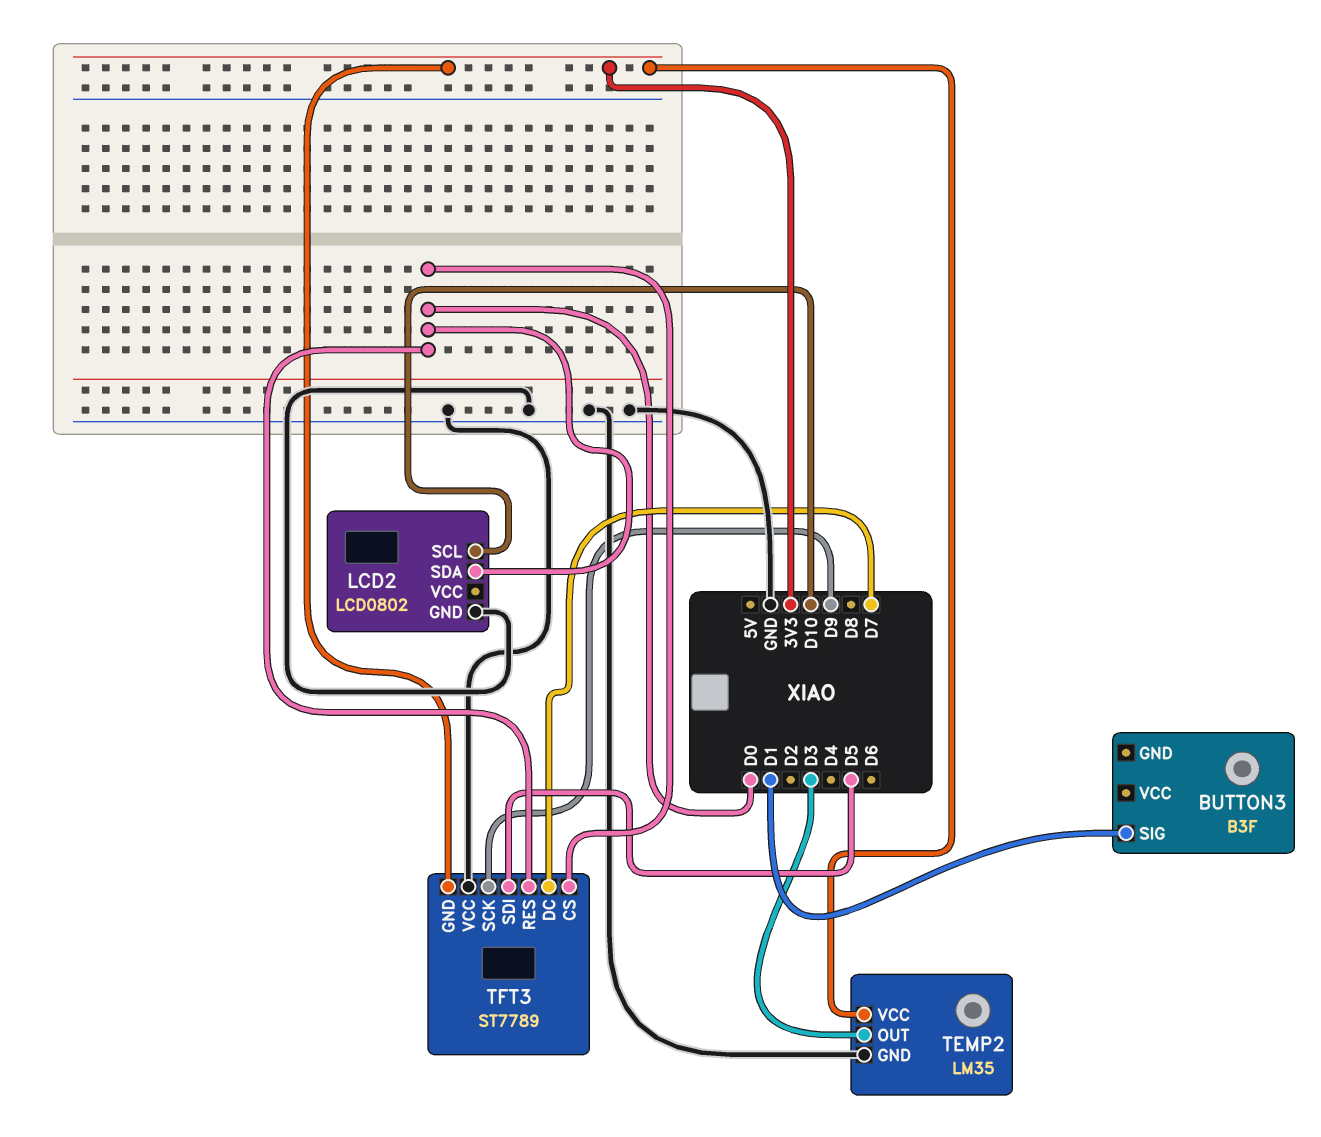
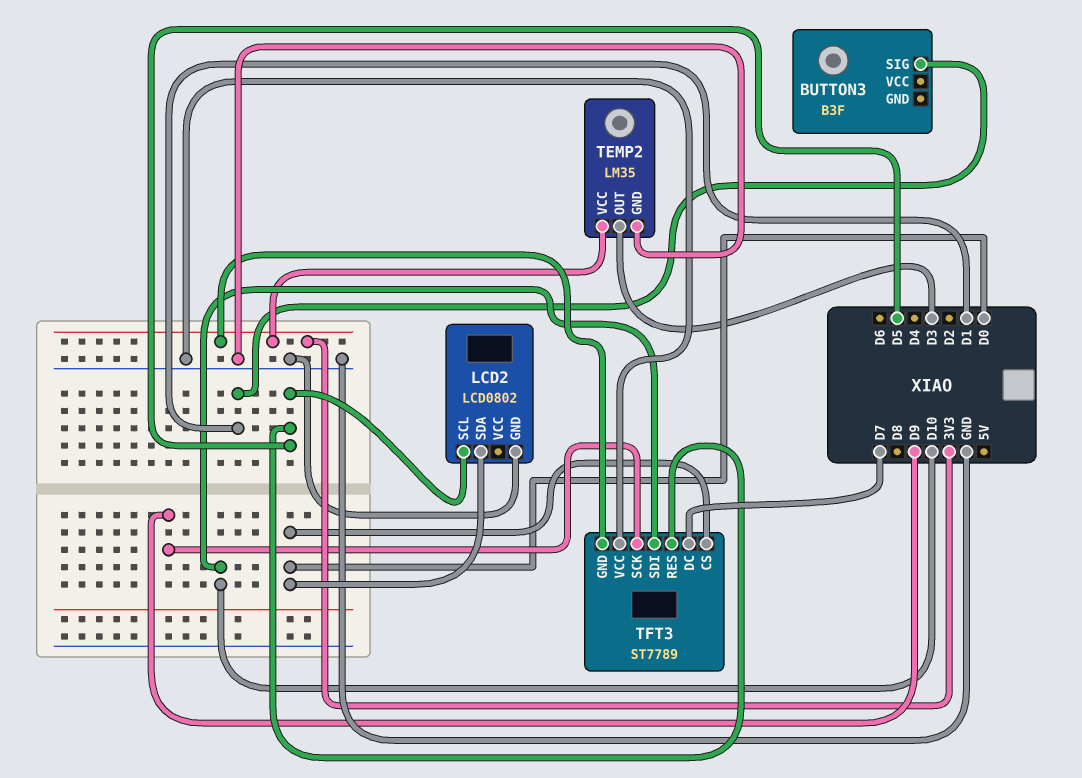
LCD2 pin SCL: D10 -> D5
TFT3 pin RES: D0 -> D5
TFT3 pin SDI: D5 -> D10

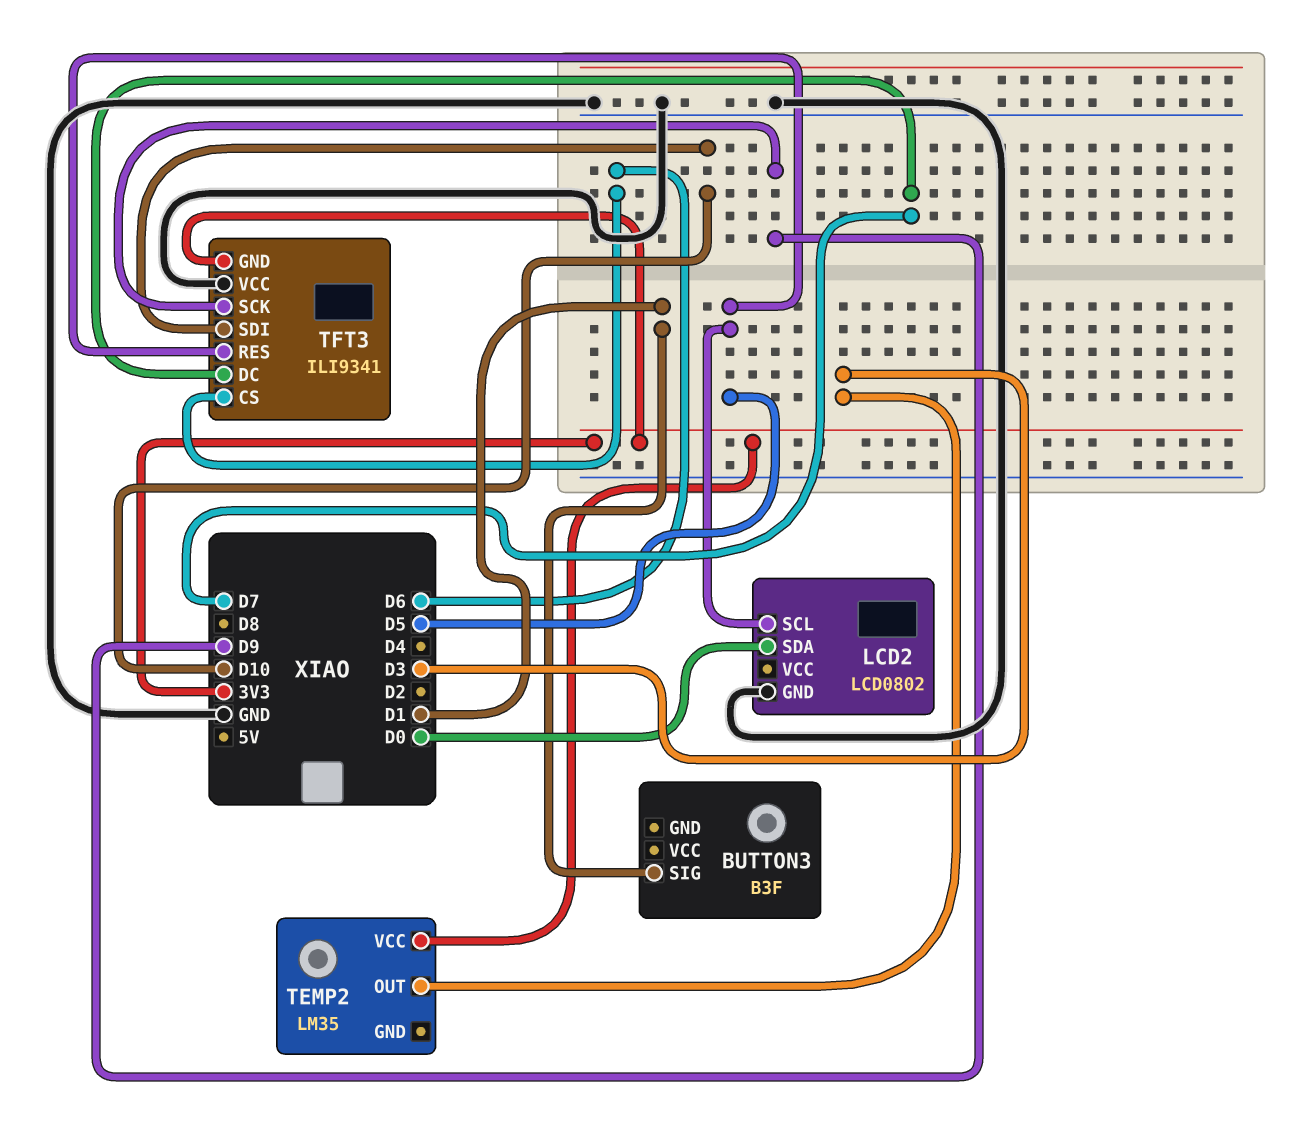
TEMP2 pin GND: GND -> none
TFT3: ST7789 -> ILI9341
TFT3 pin CS: D0 -> D6

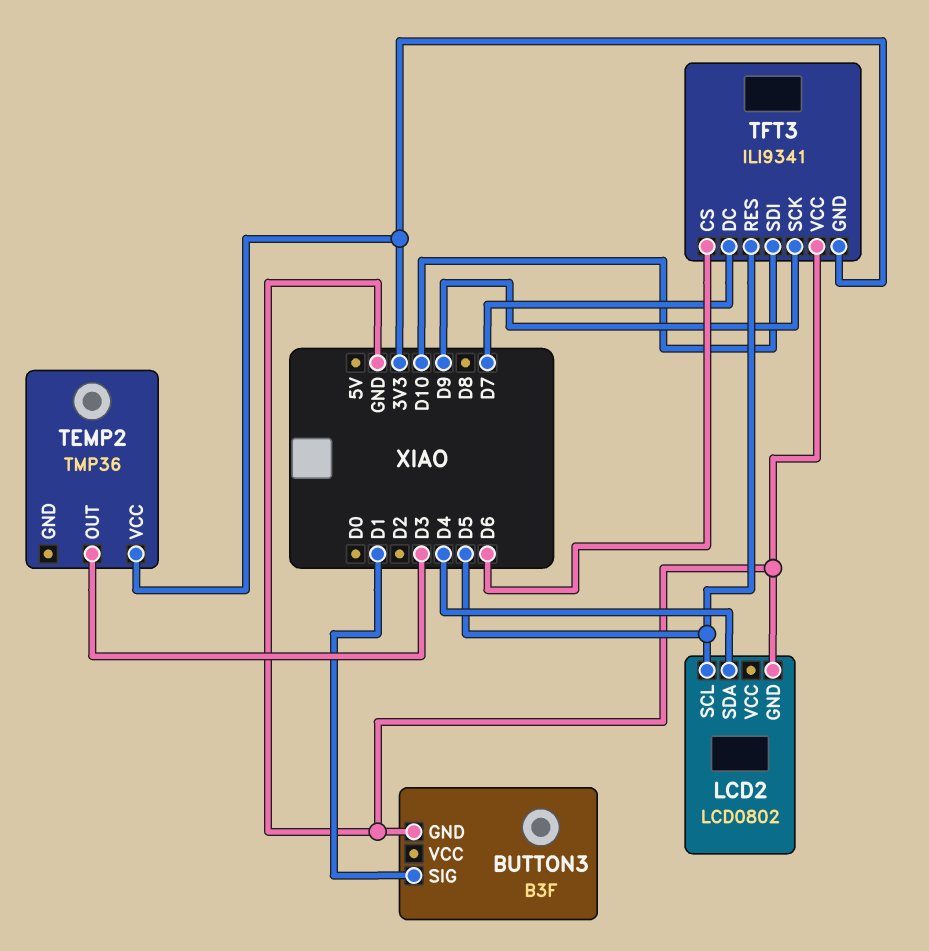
BUTTON3 pin GND: none -> GND
LCD2 pin SDA: D0 -> D4
TEMP2: LM35 -> TMP36

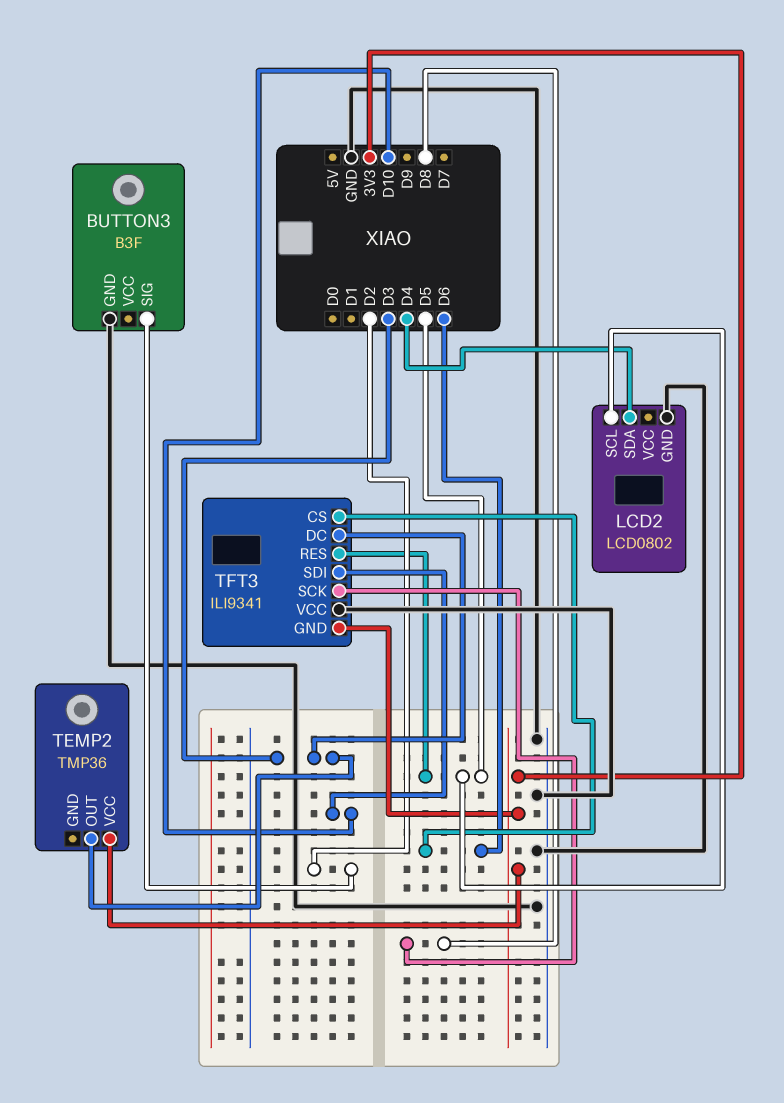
BUTTON3 pin SIG: D1 -> D2
TFT3 pin DC: D7 -> D3
TFT3 pin SCK: D9 -> D8

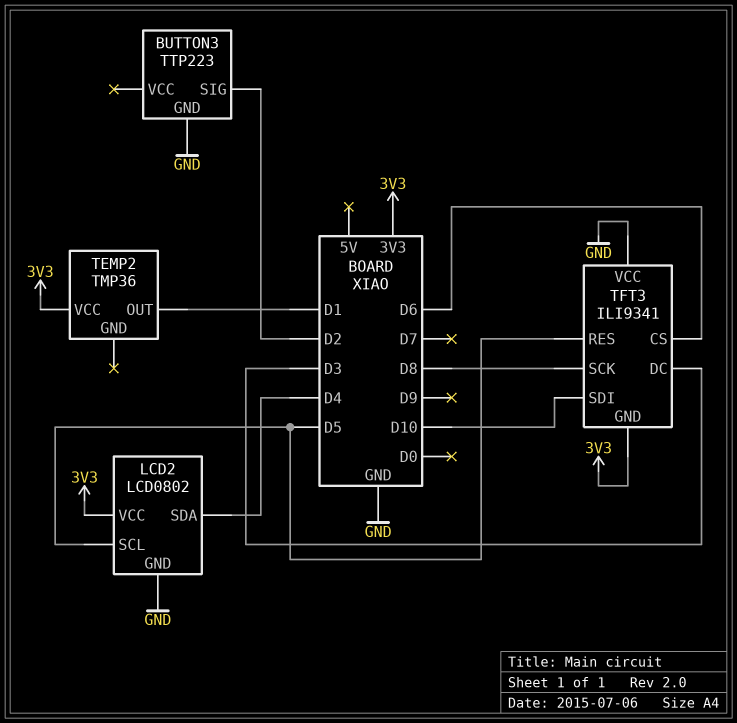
BUTTON3: B3F -> TTP223
LCD2 pin VCC: none -> 3V3
TEMP2 pin OUT: D3 -> D1

